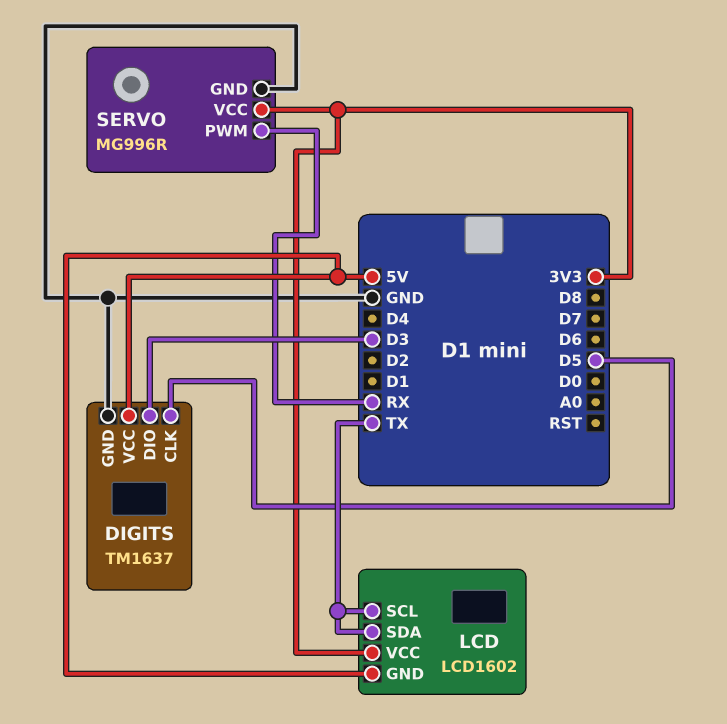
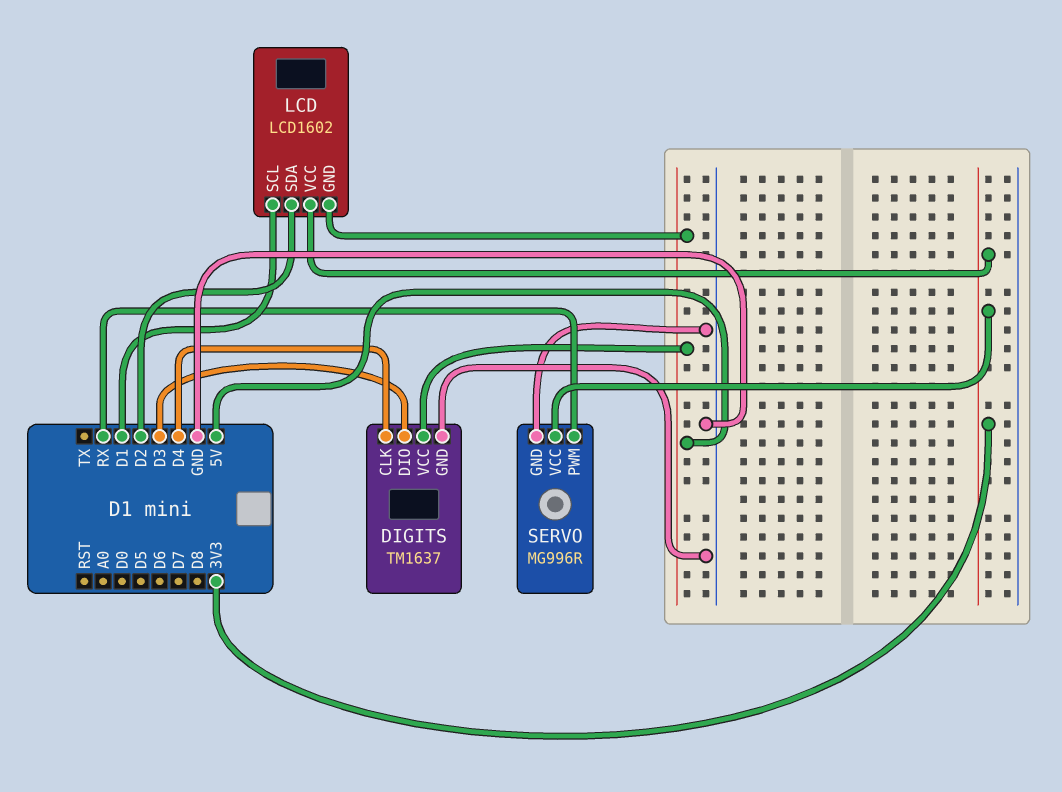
DIGITS pin CLK: D5 -> D4
LCD pin SCL: TX -> D1
LCD pin SDA: TX -> D2

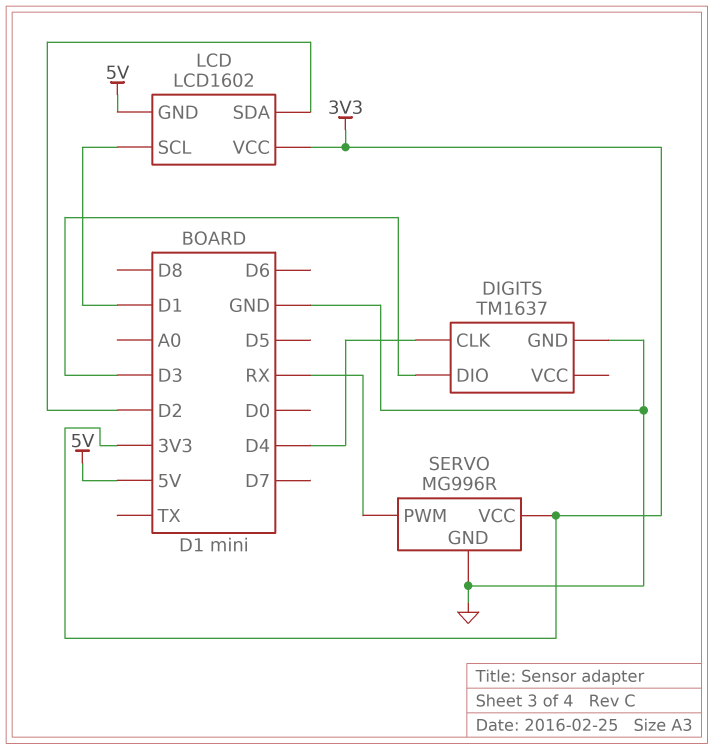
DIGITS pin VCC: 5V -> none

